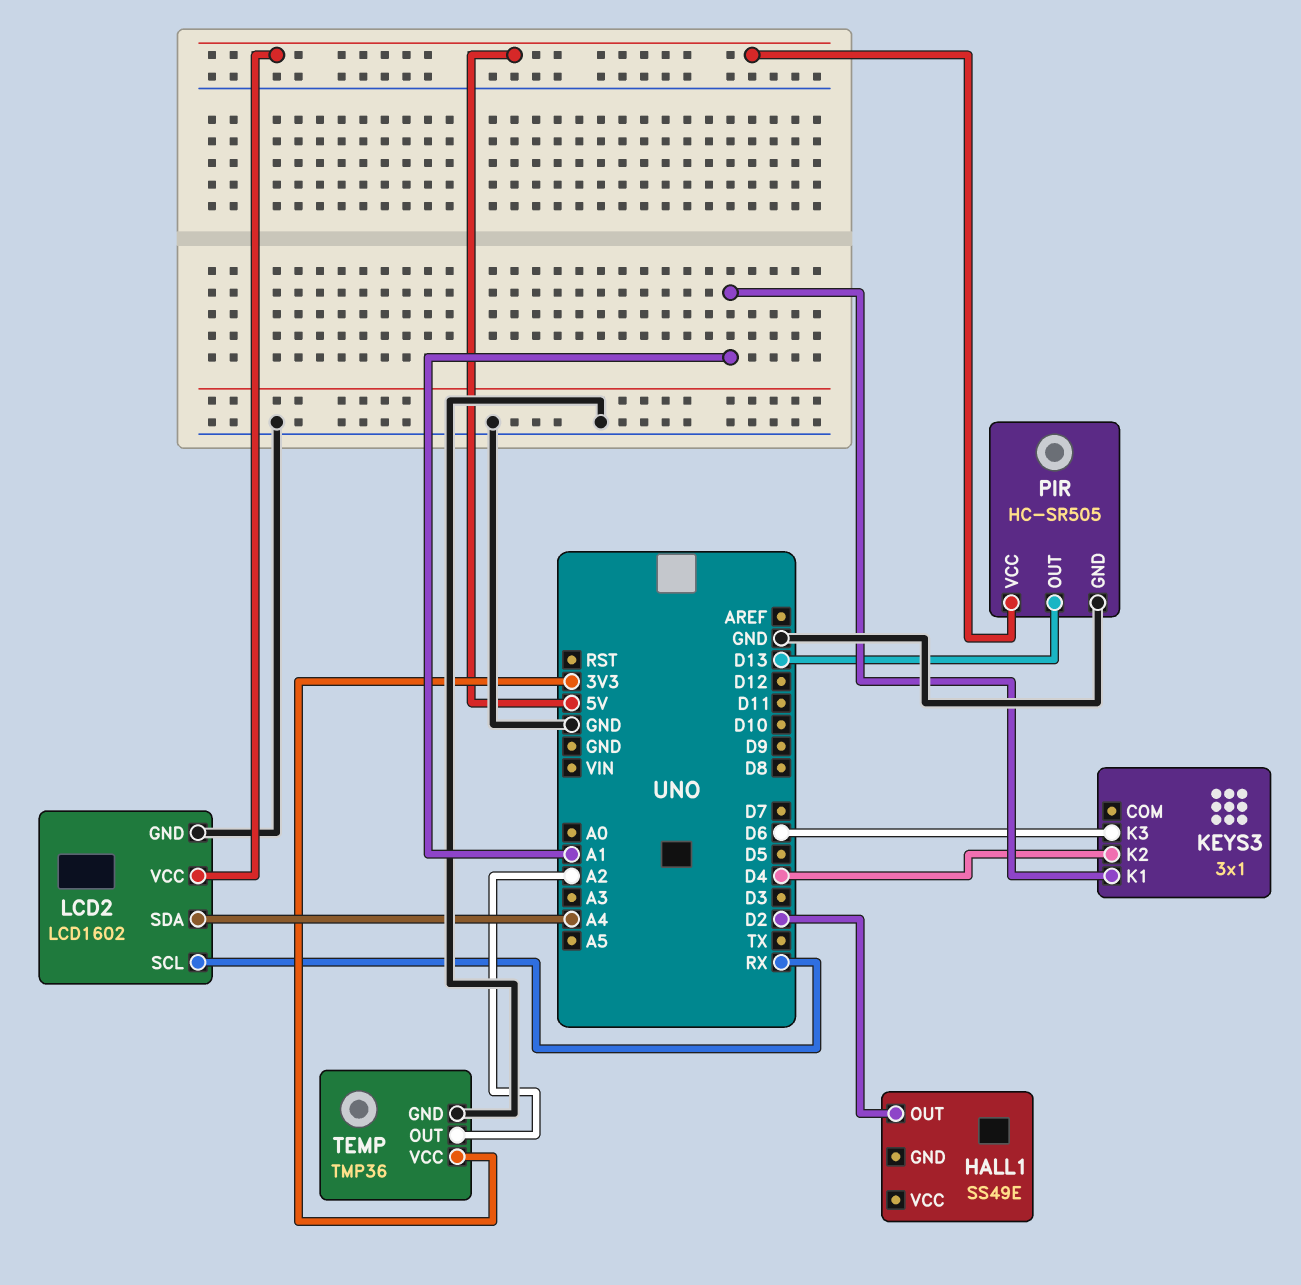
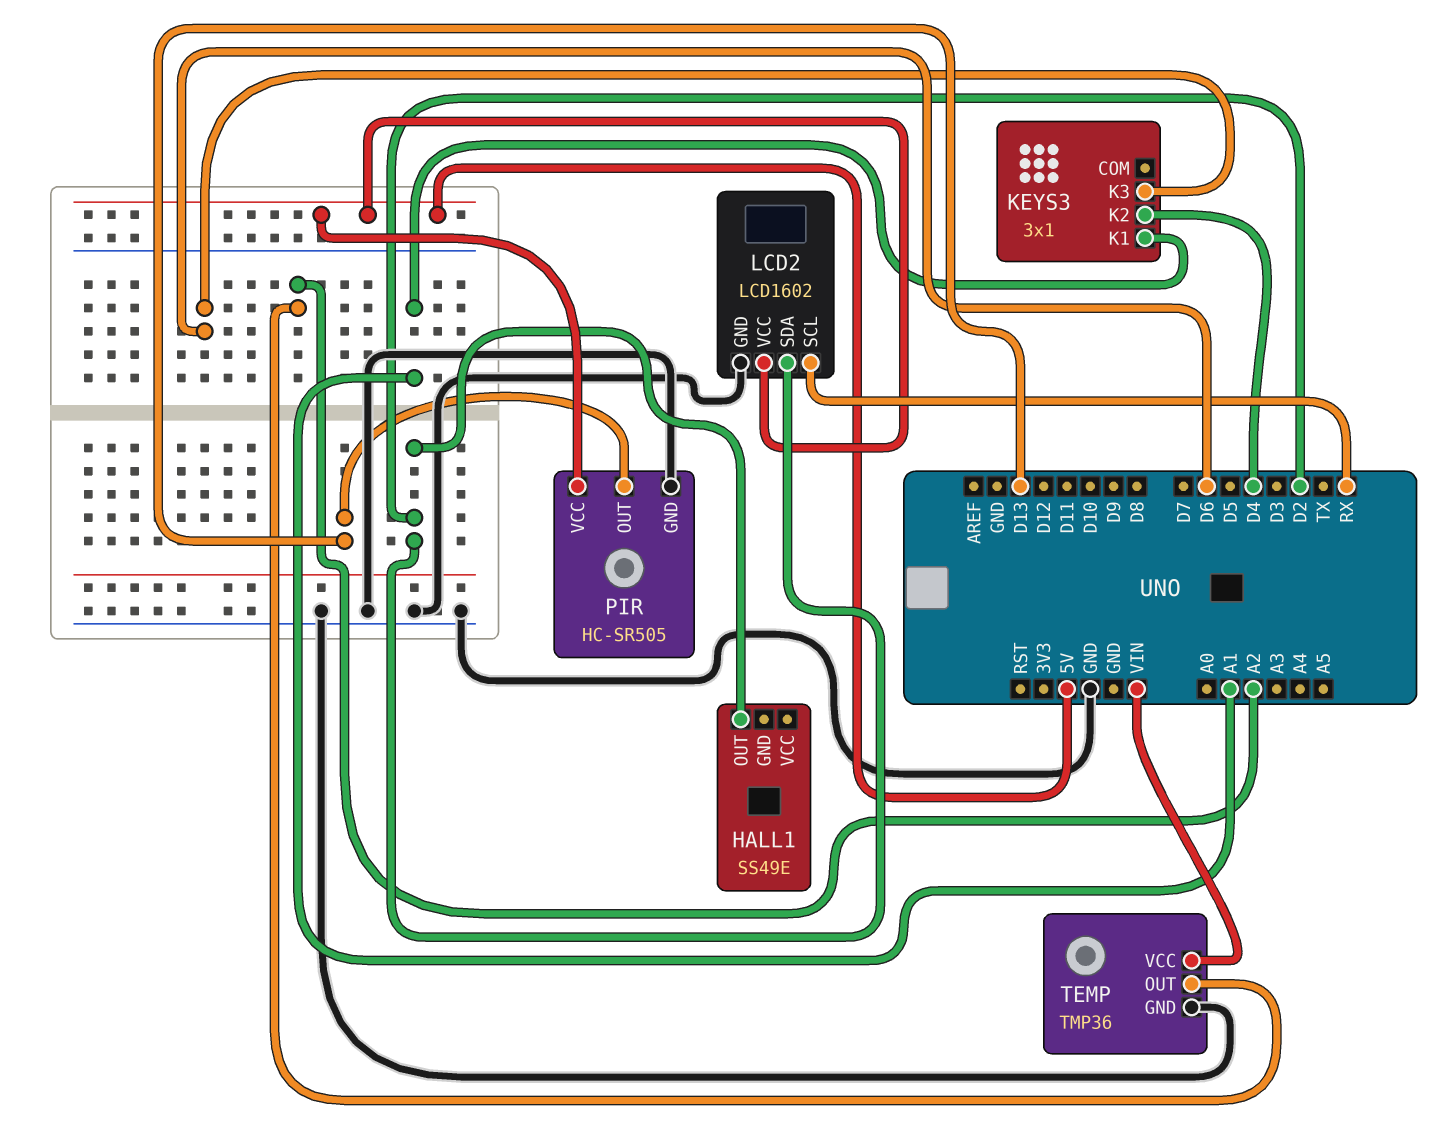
LCD2 pin SDA: A4 -> D2
TEMP pin VCC: 3V3 -> VIN

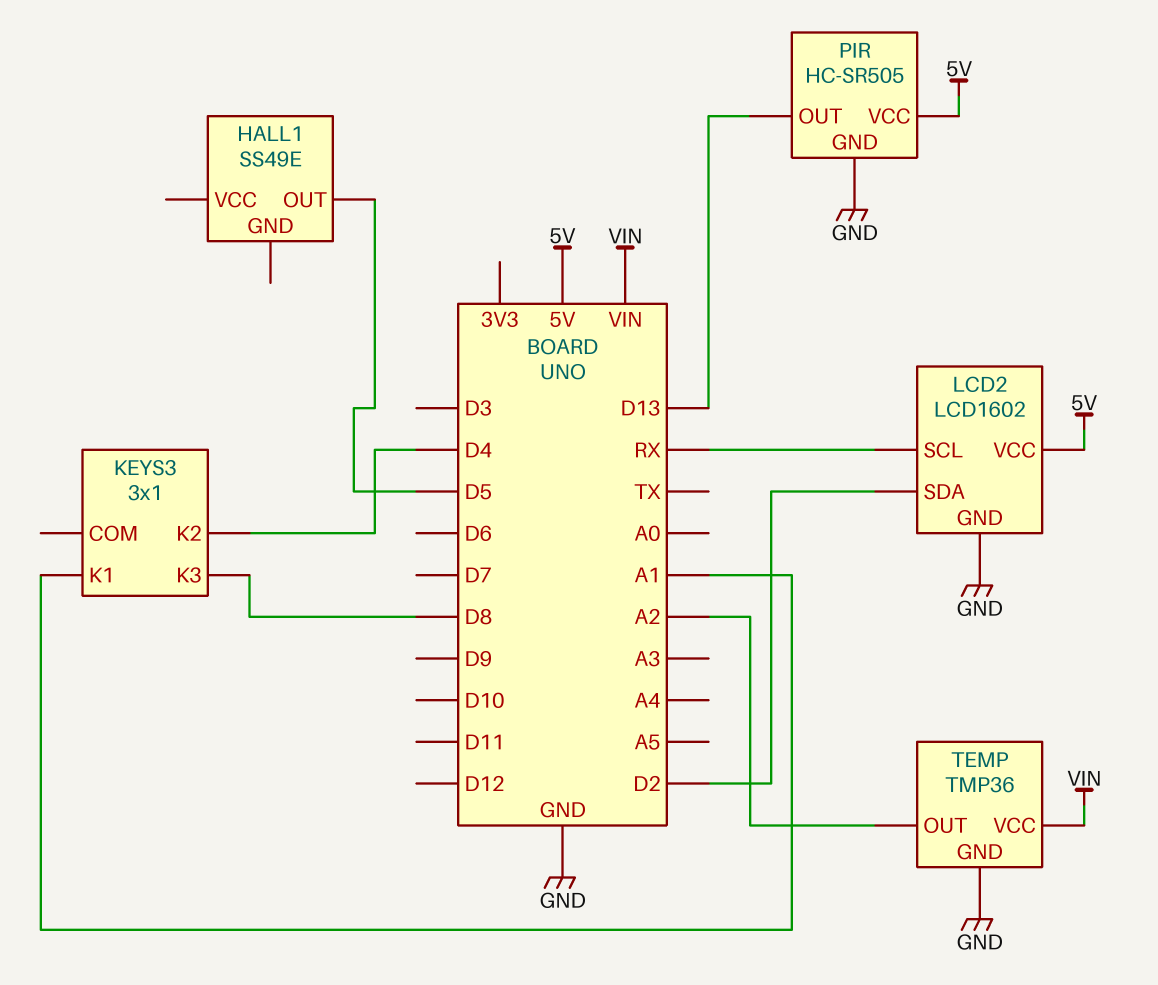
HALL1 pin OUT: D2 -> D5
KEYS3 pin K3: D6 -> D8

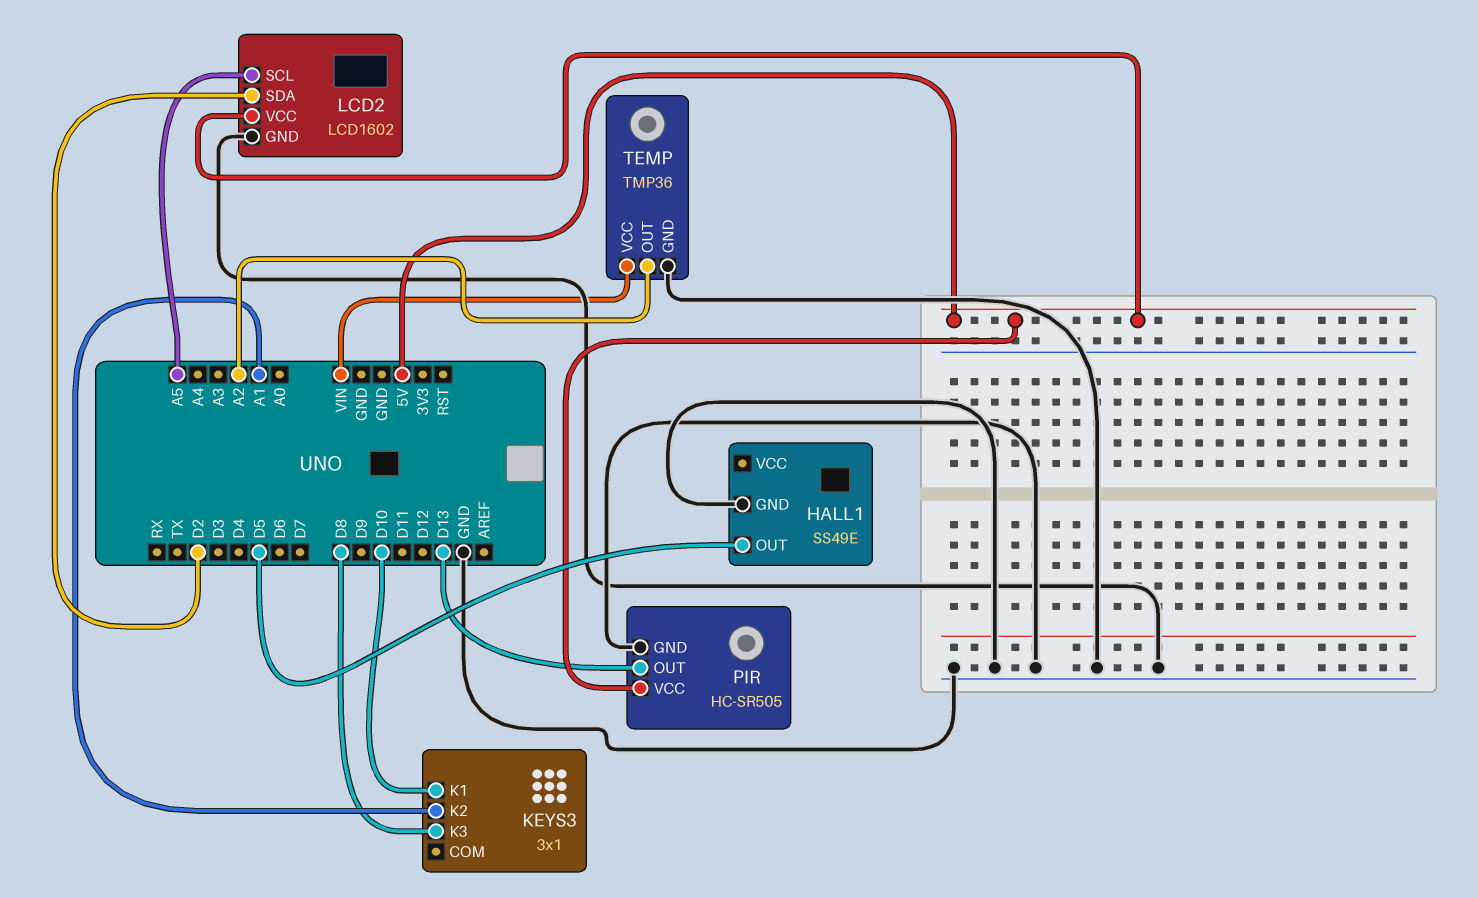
HALL1 pin GND: none -> GND
KEYS3 pin K1: A1 -> D10
KEYS3 pin K2: D4 -> A1
LCD2 pin SCL: RX -> A5

